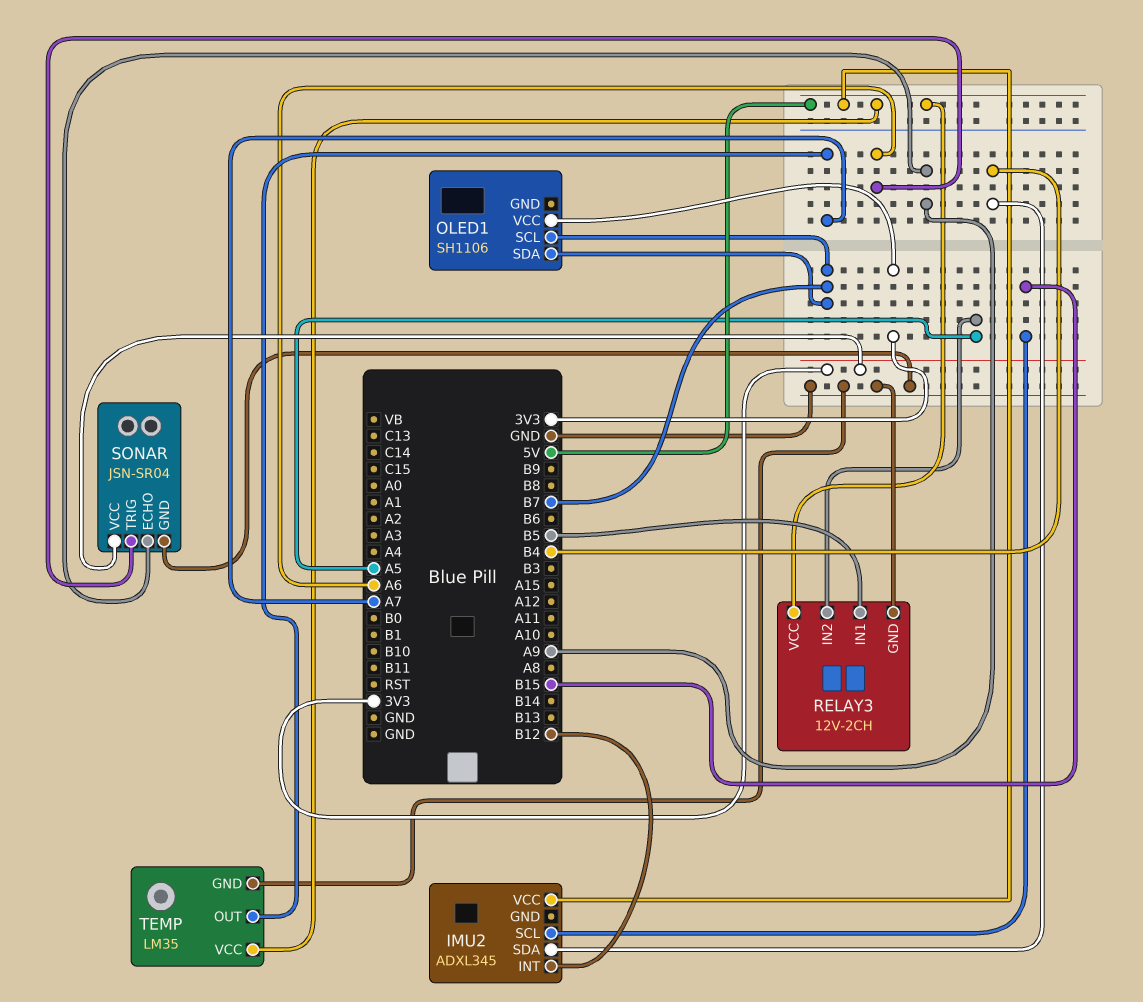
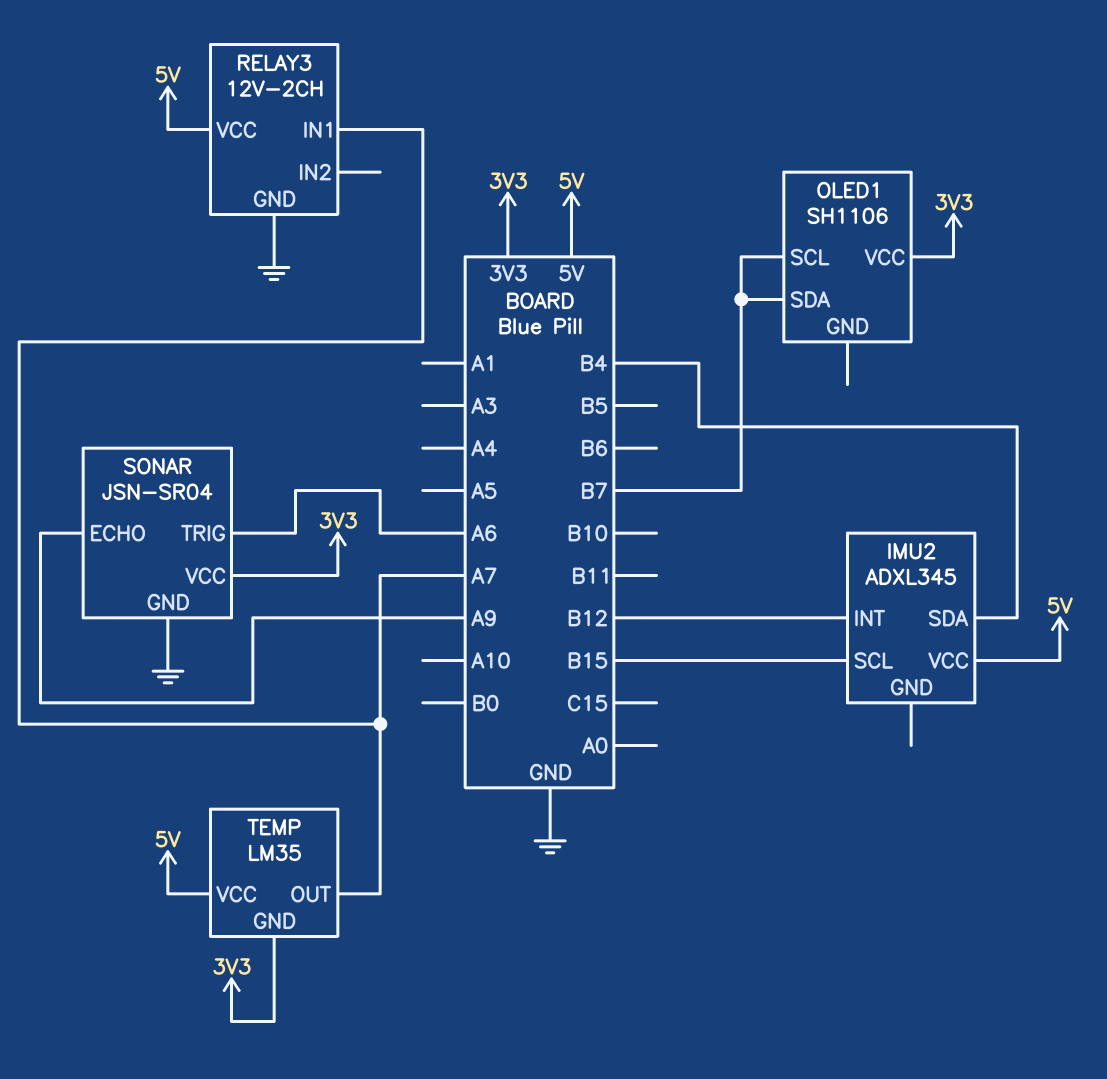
RELAY3 pin IN1: B5 -> A7
RELAY3 pin IN2: A5 -> none
TEMP pin GND: GND -> 3V3

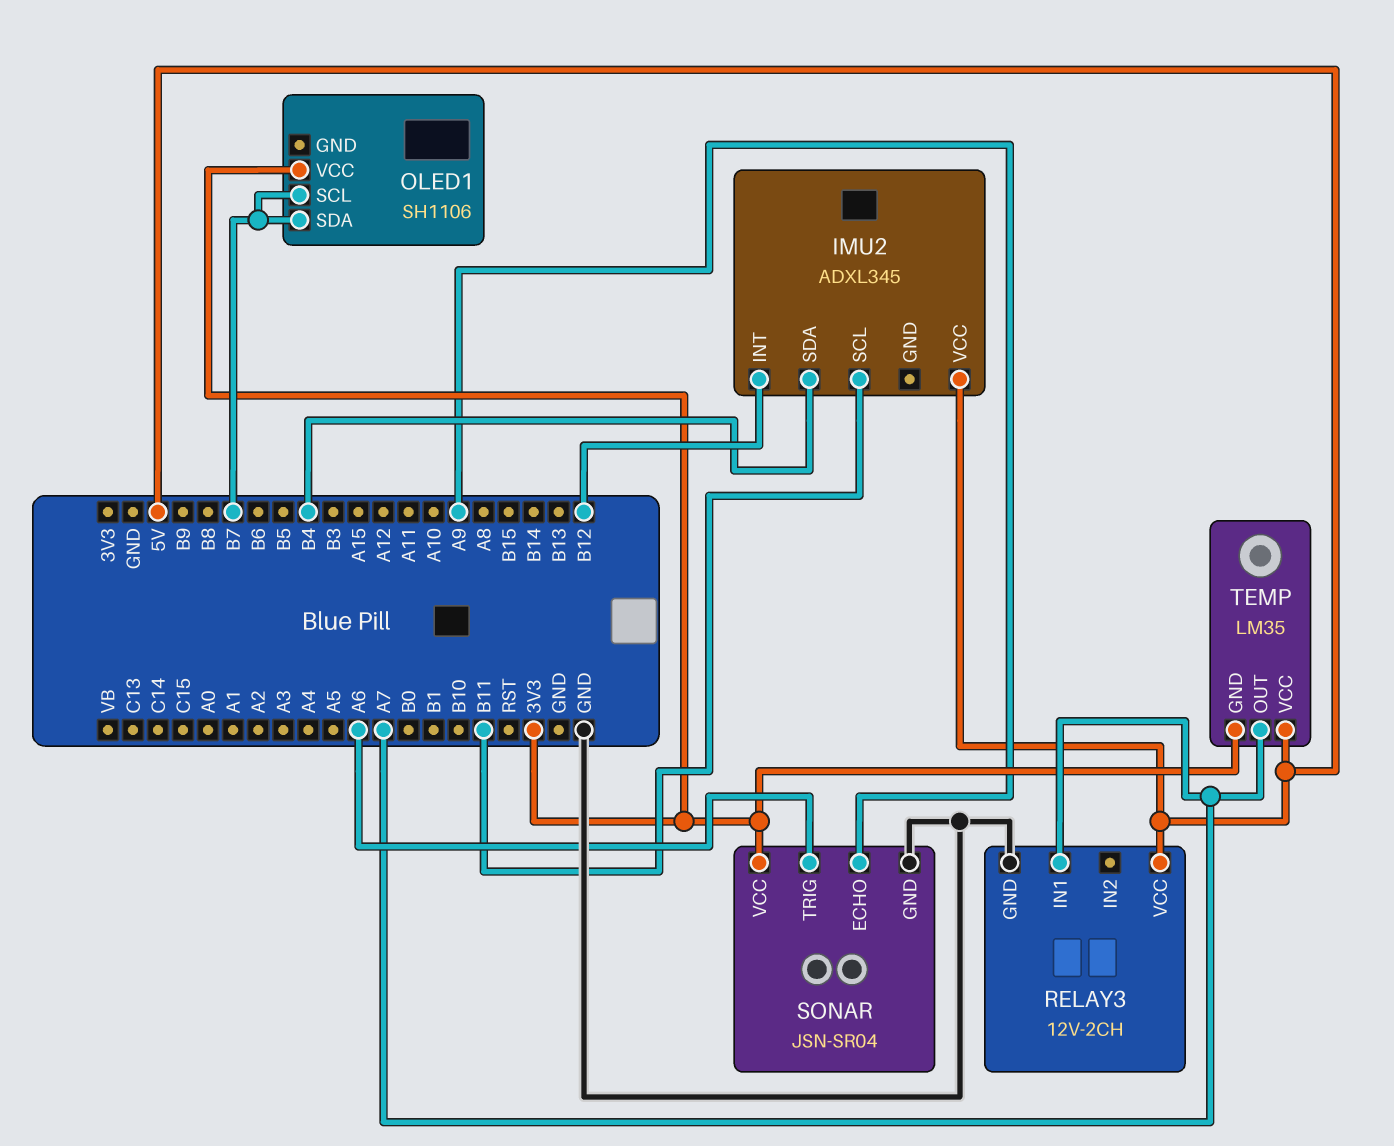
IMU2 pin SCL: B15 -> B11

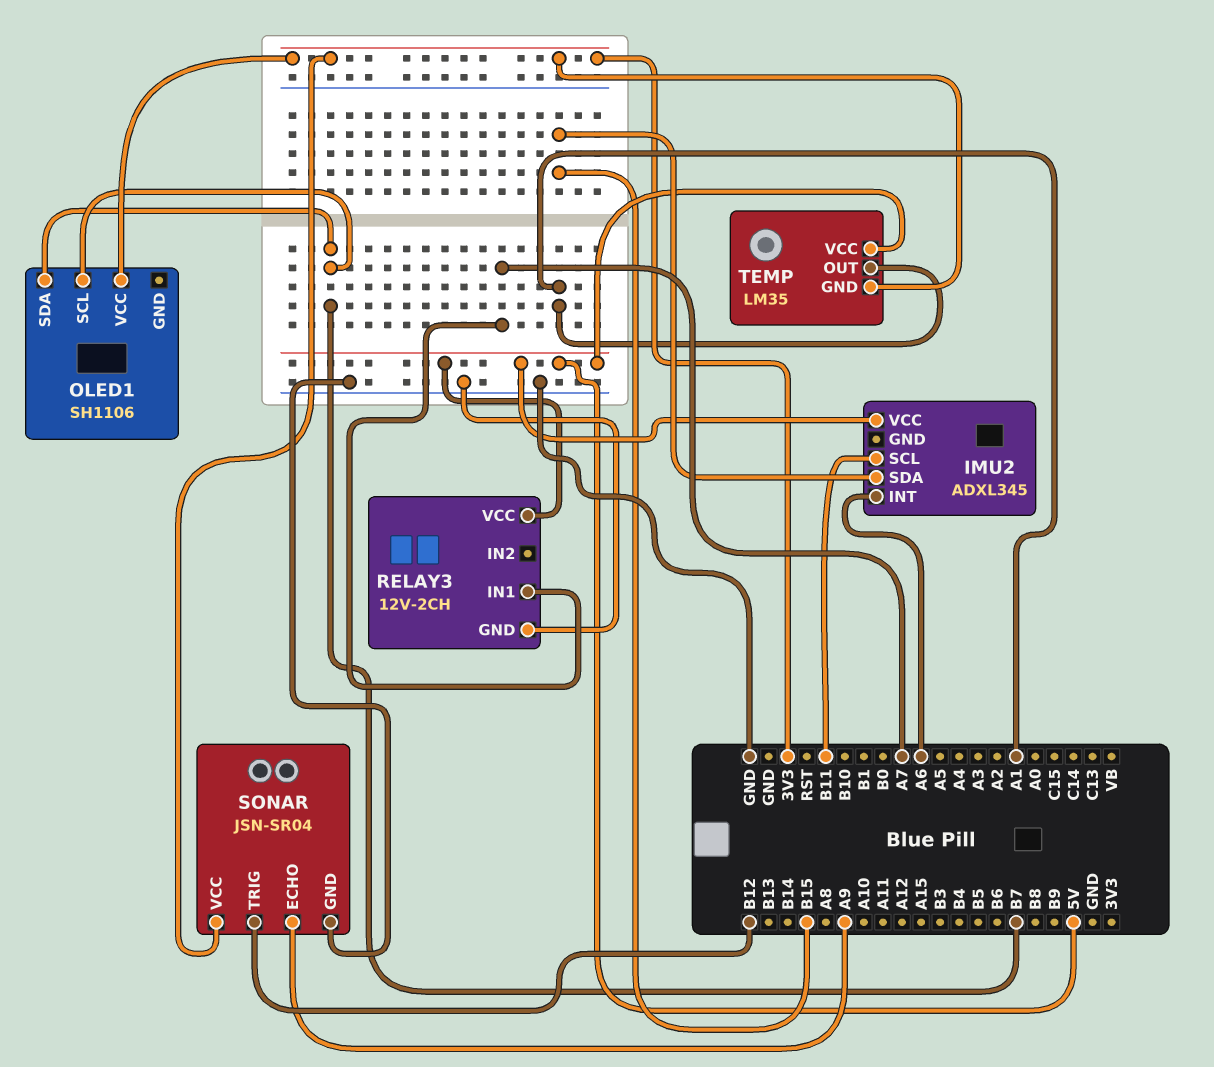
IMU2 pin INT: B12 -> A6
IMU2 pin SDA: B4 -> B15
SONAR pin TRIG: A6 -> B12
TEMP pin OUT: A7 -> A1

